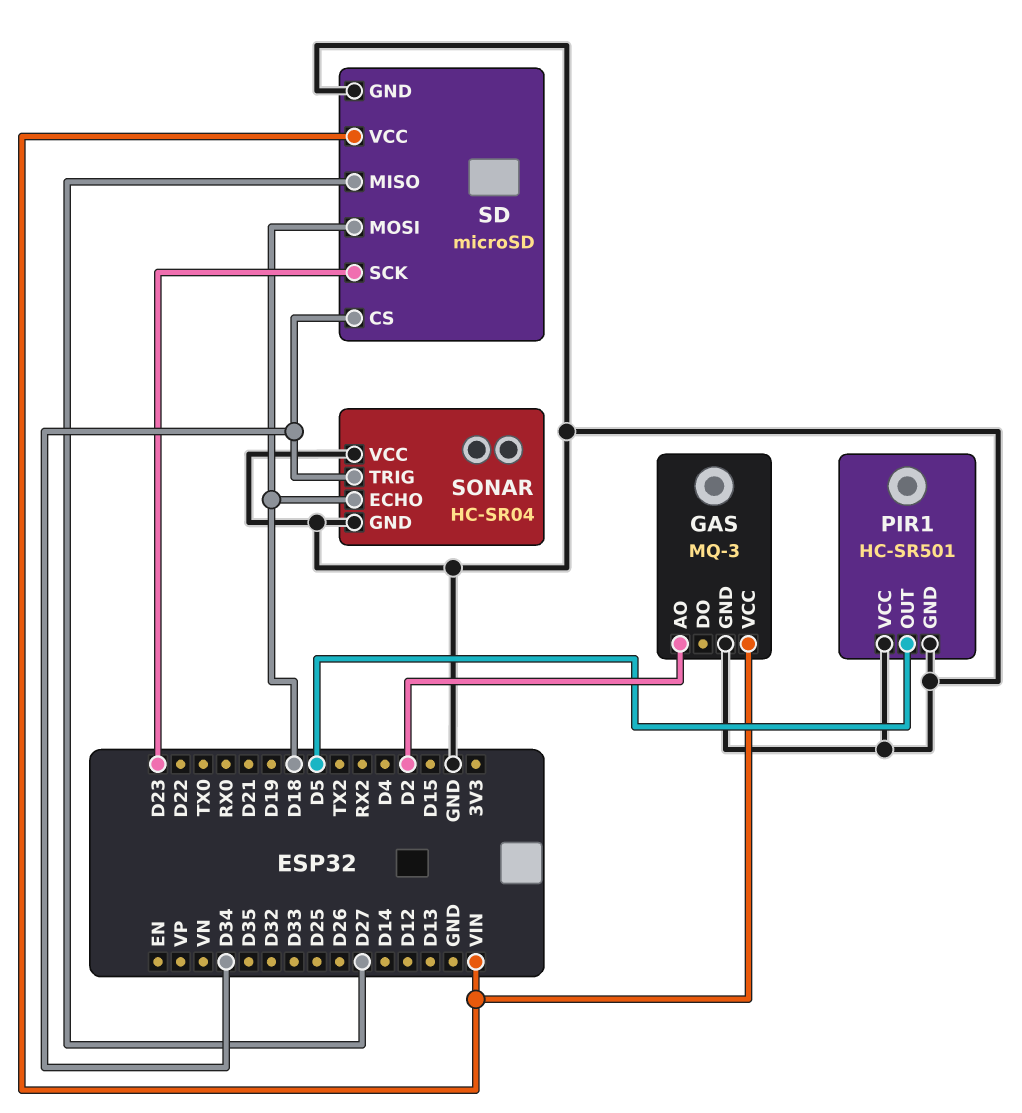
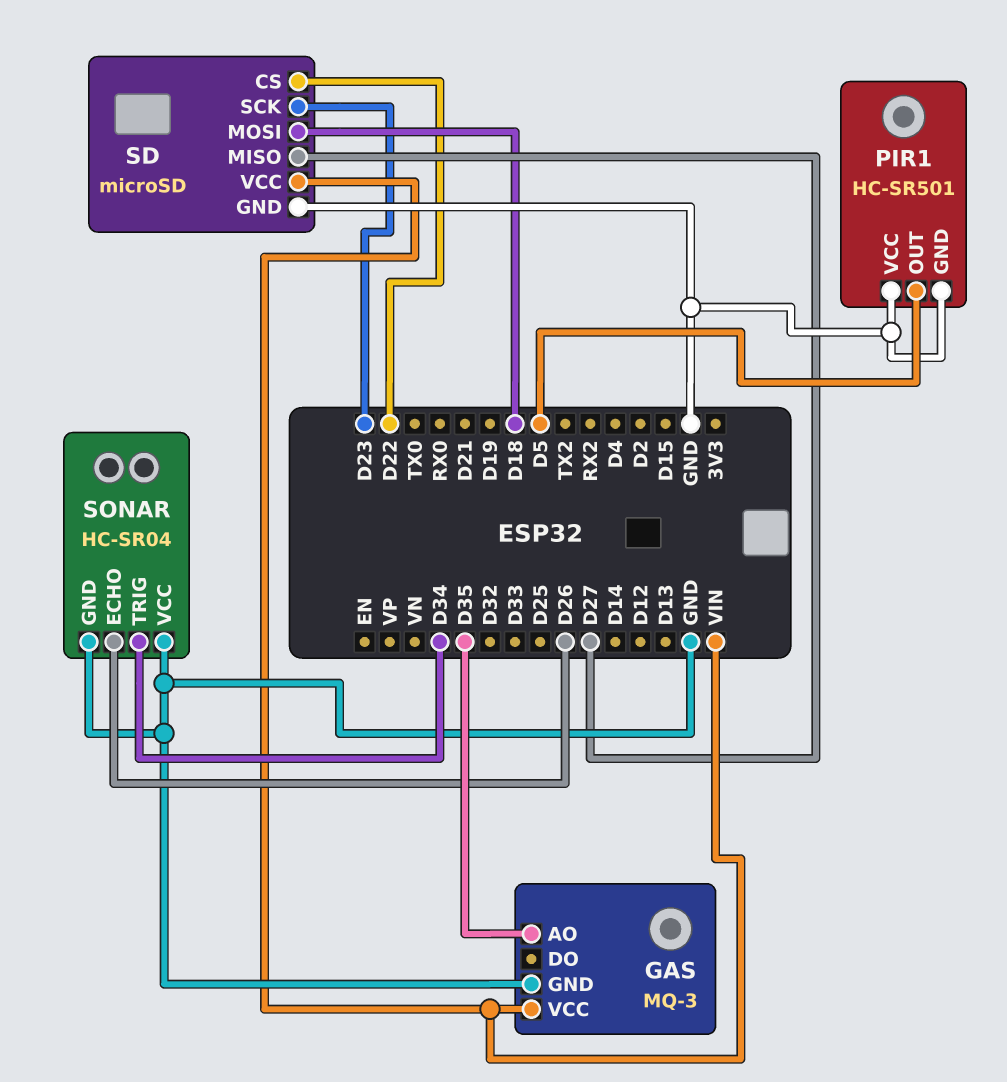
GAS pin AO: D2 -> D35
SD pin CS: D34 -> D22
SONAR pin ECHO: D18 -> D26

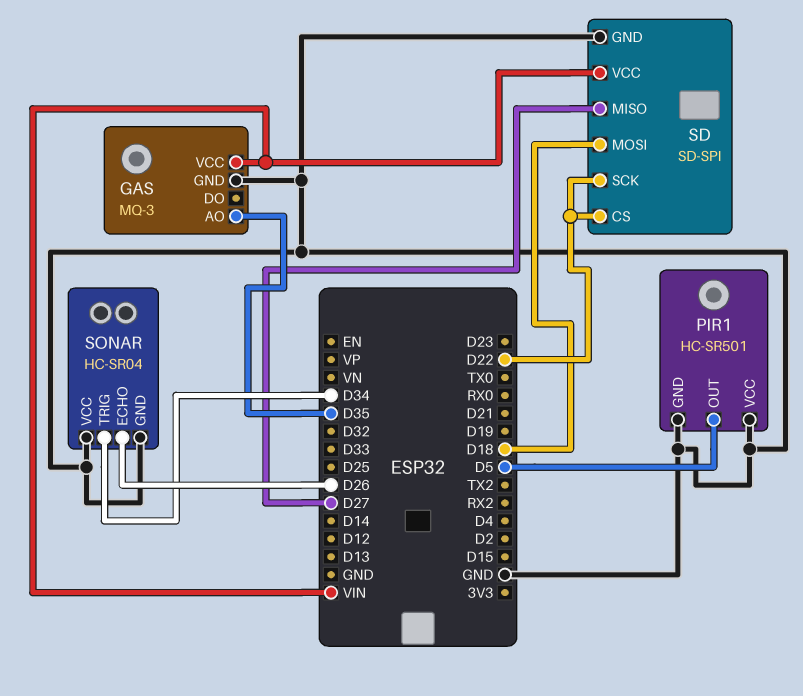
SD: microSD -> SD-SPI
SD pin SCK: D23 -> D22

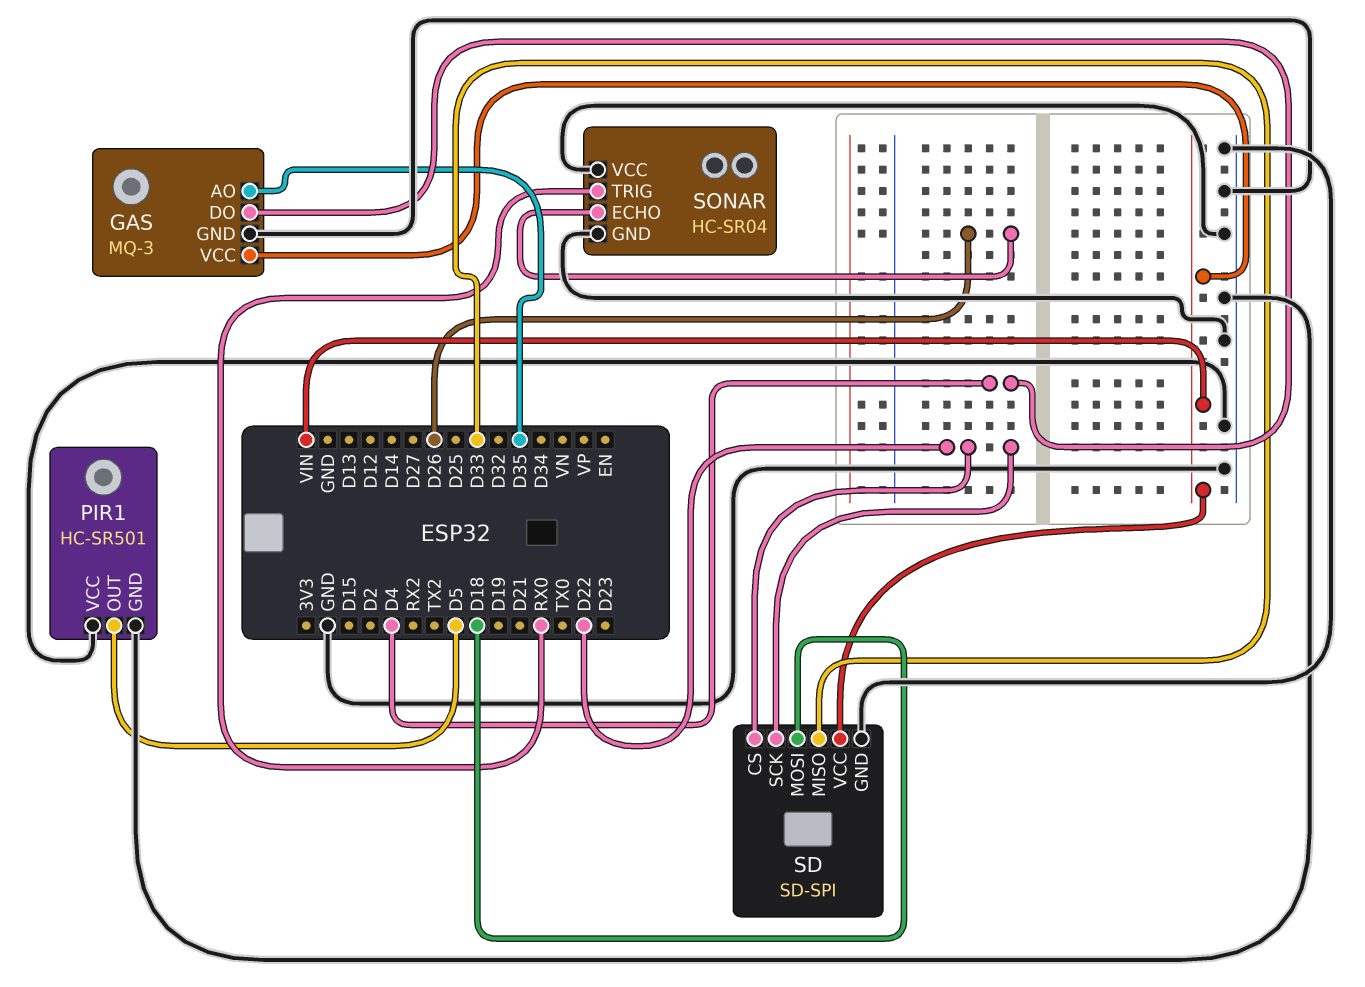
GAS pin DO: none -> D4
SD pin MISO: D27 -> D33
SONAR pin TRIG: D34 -> RX0

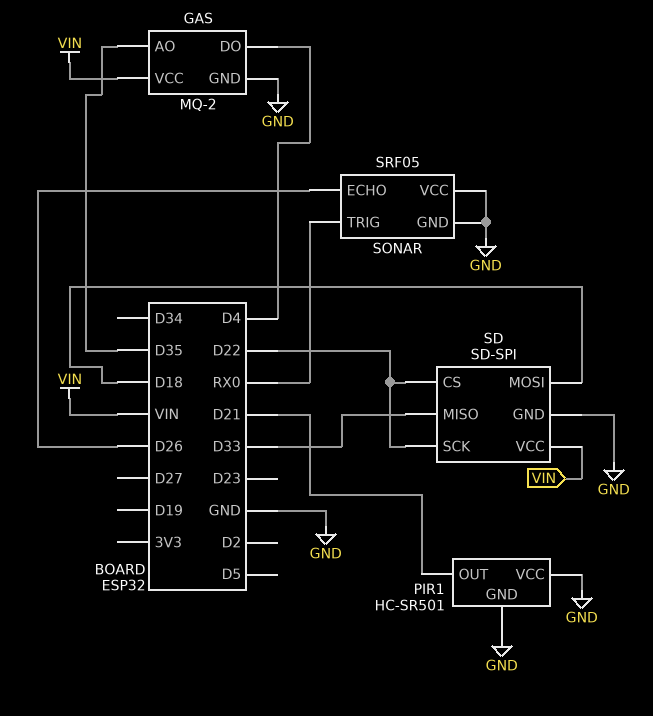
GAS: MQ-3 -> MQ-2
PIR1 pin OUT: D5 -> D21
SONAR: HC-SR04 -> SRF05

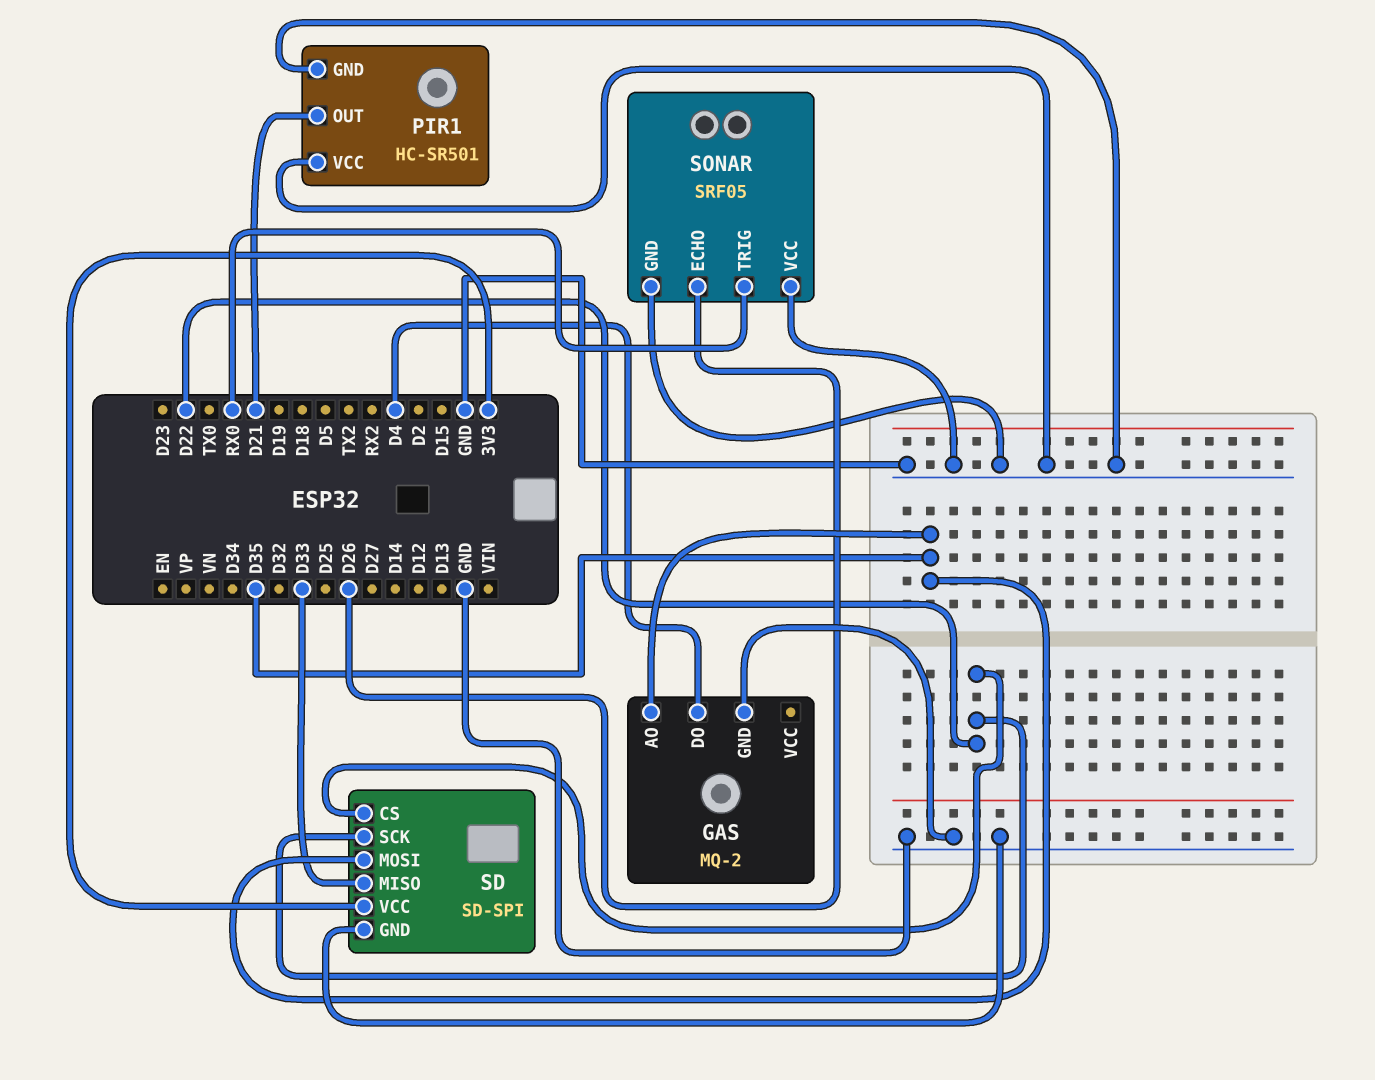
GAS pin VCC: VIN -> none
SD pin MOSI: D18 -> D35
SD pin VCC: VIN -> 3V3

